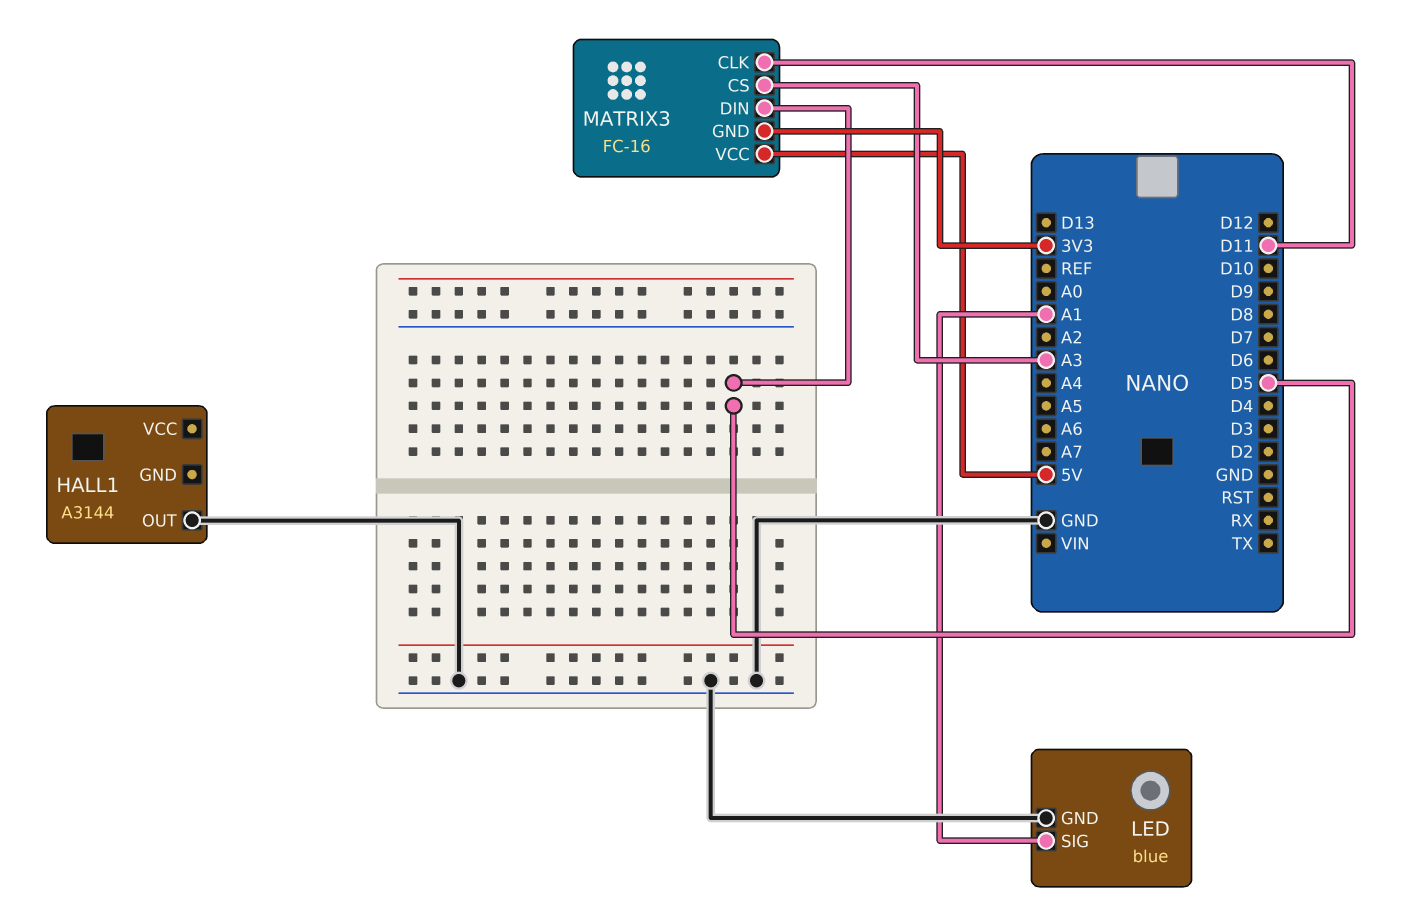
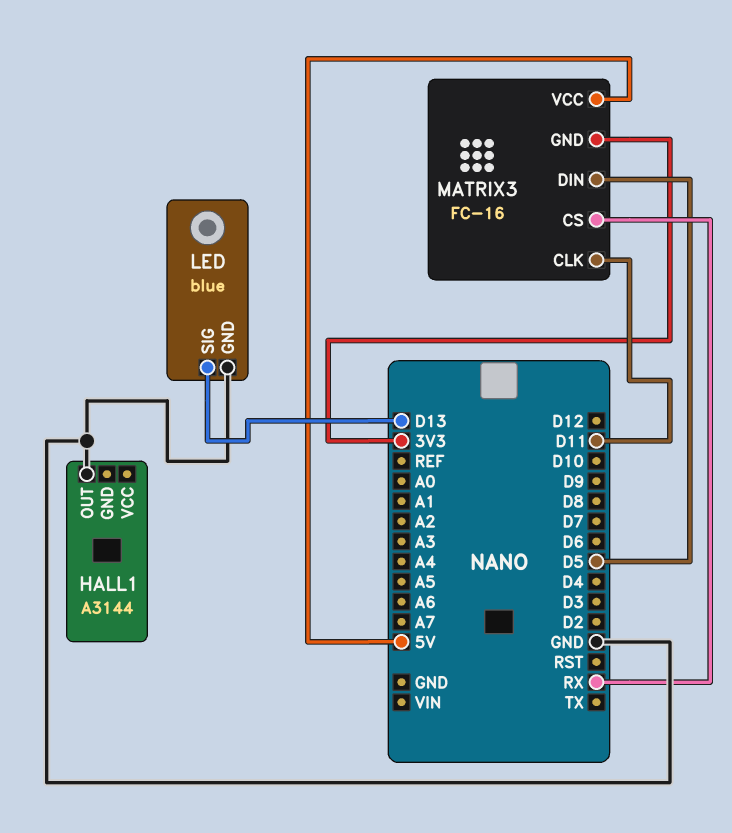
LED pin SIG: A1 -> D13
MATRIX3 pin CS: A3 -> RX

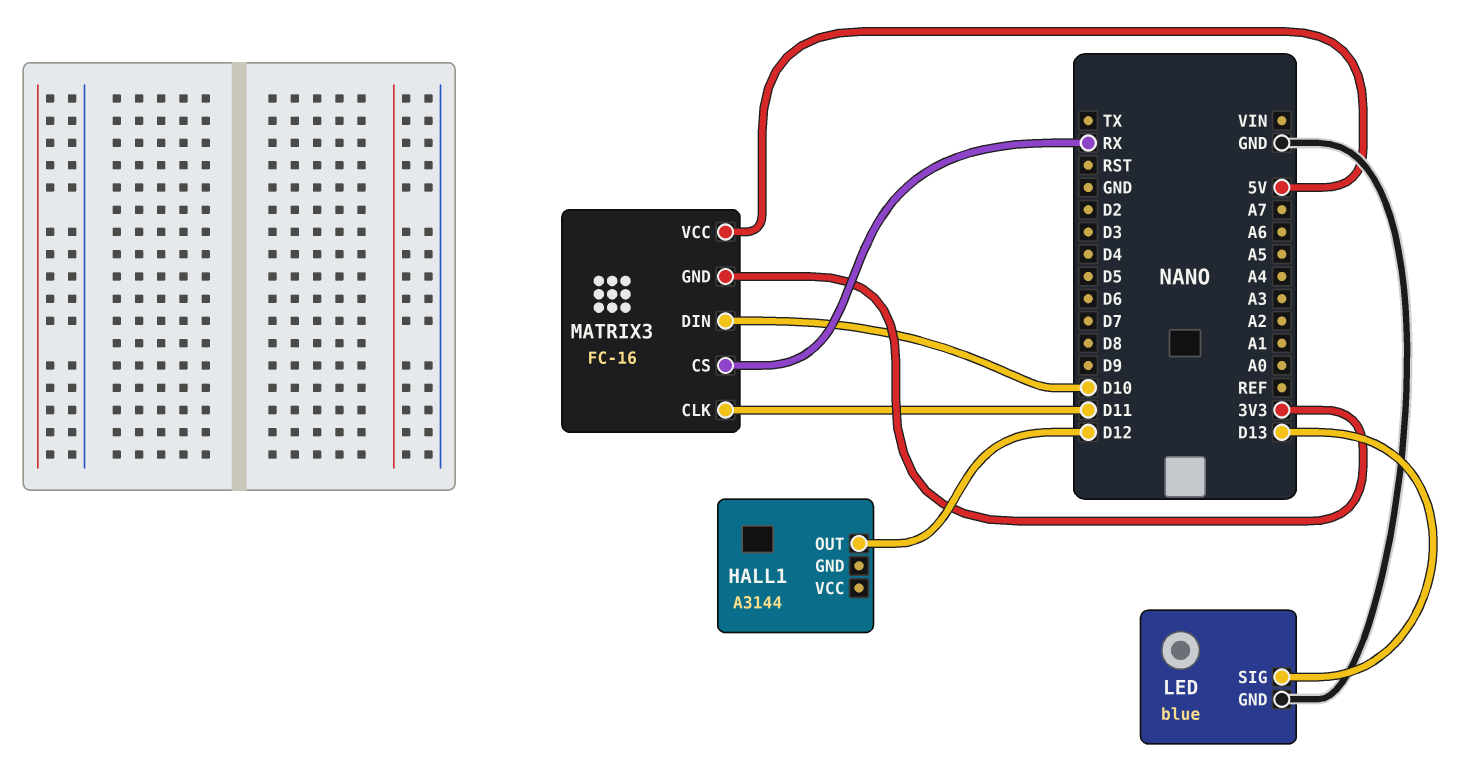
HALL1 pin OUT: GND -> D12
MATRIX3 pin DIN: D5 -> D10

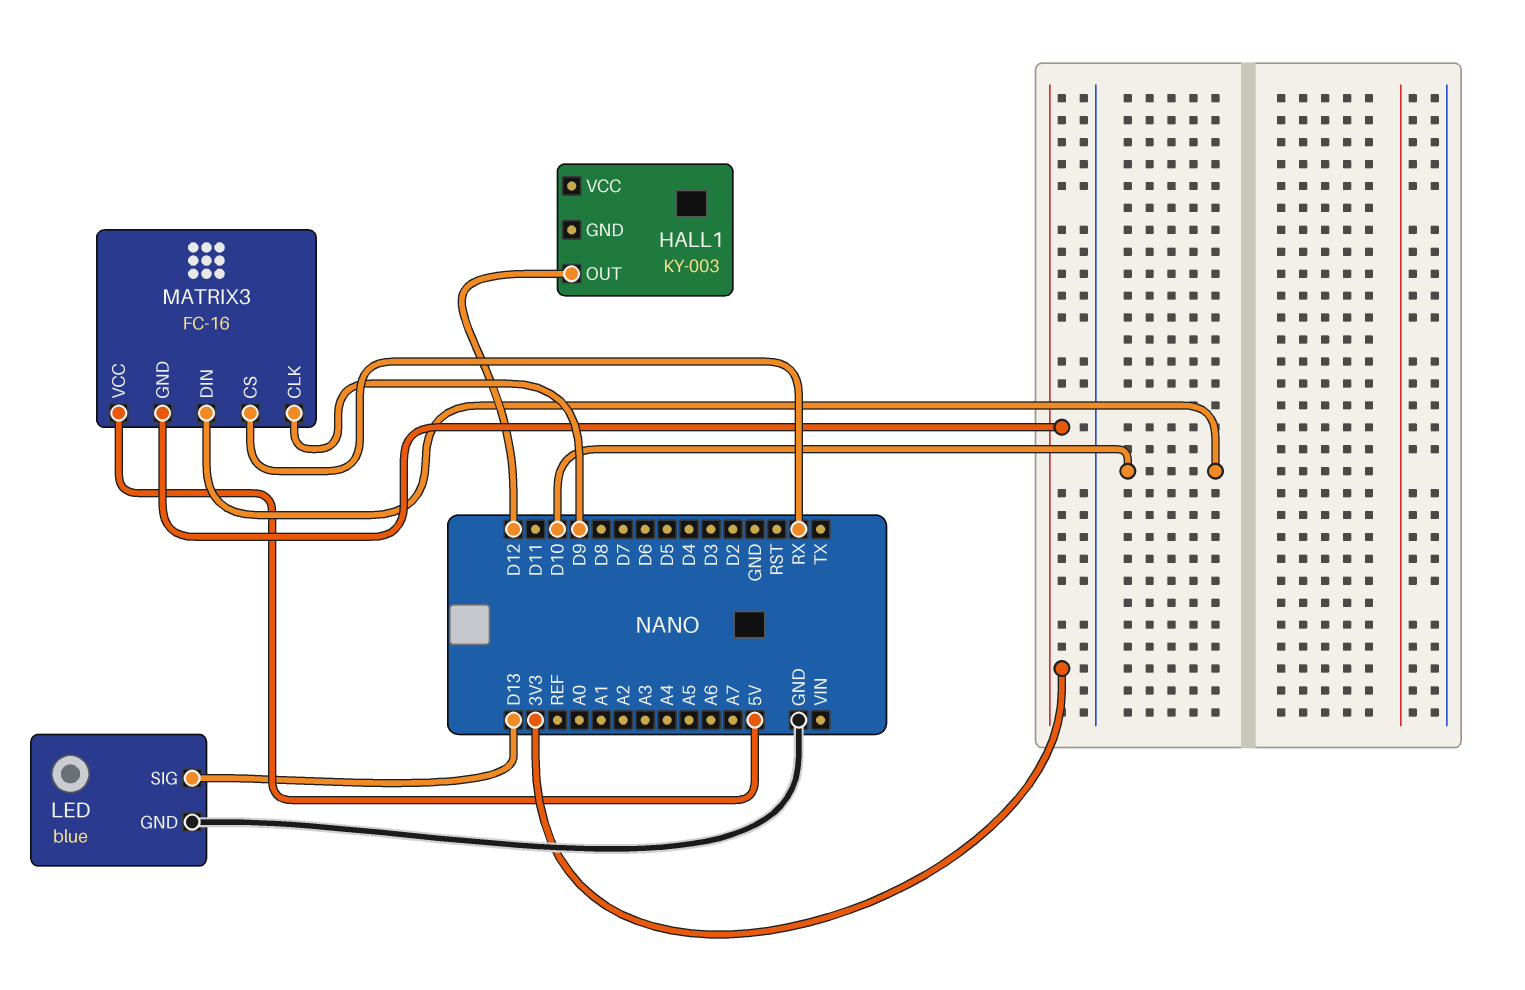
HALL1: A3144 -> KY-003
MATRIX3 pin CLK: D11 -> D9

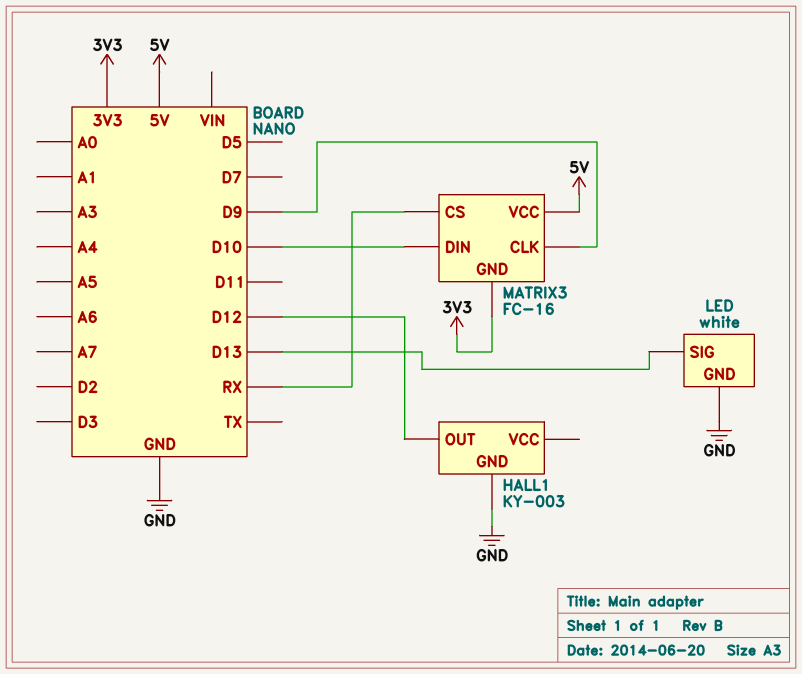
HALL1 pin GND: none -> GND
LED: blue -> white

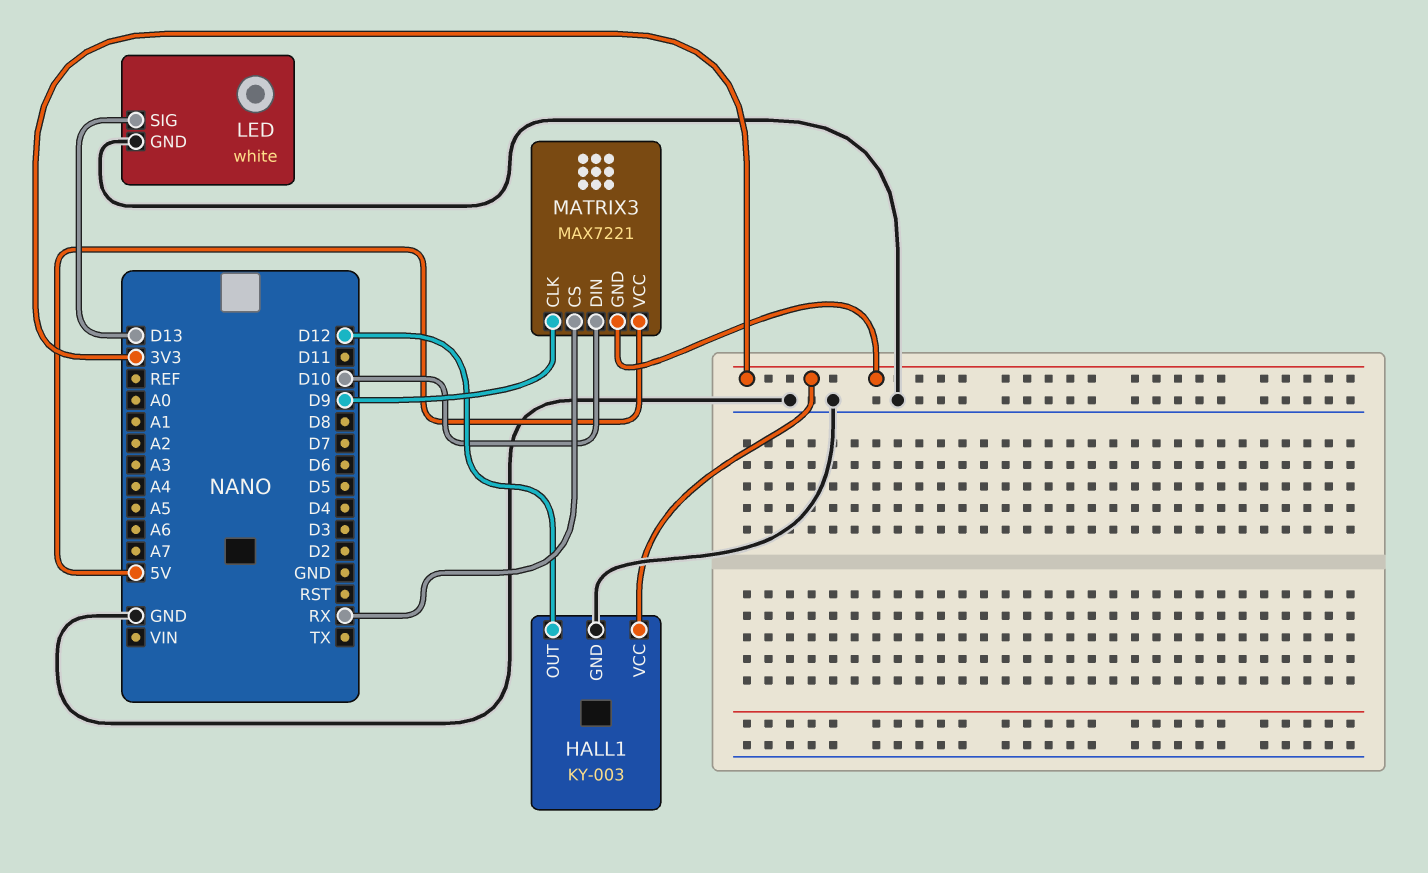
HALL1 pin VCC: none -> 3V3
MATRIX3: FC-16 -> MAX7221

